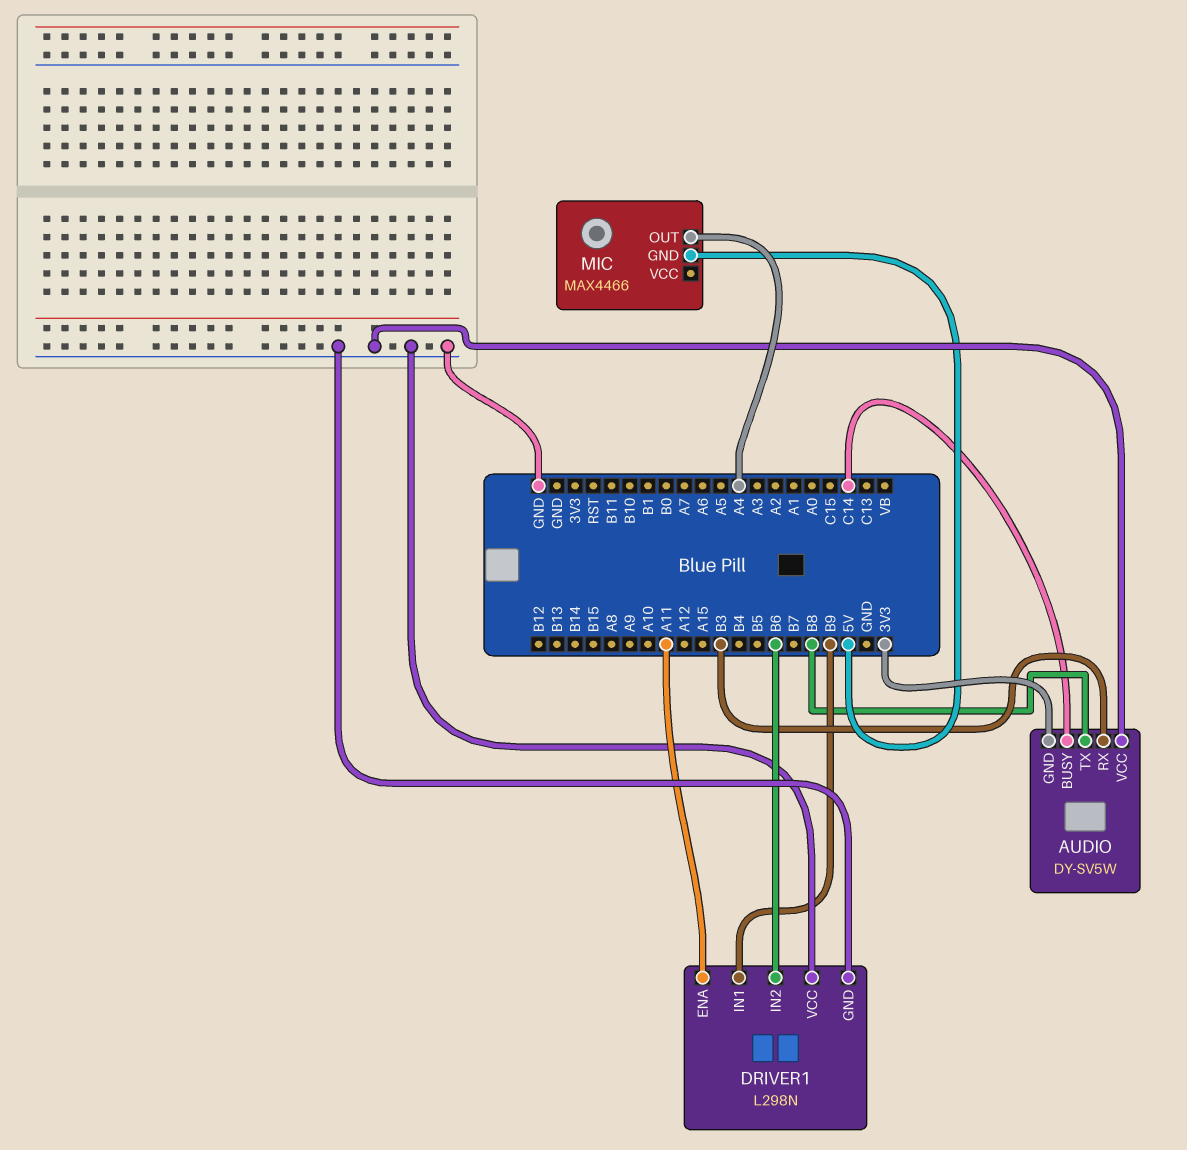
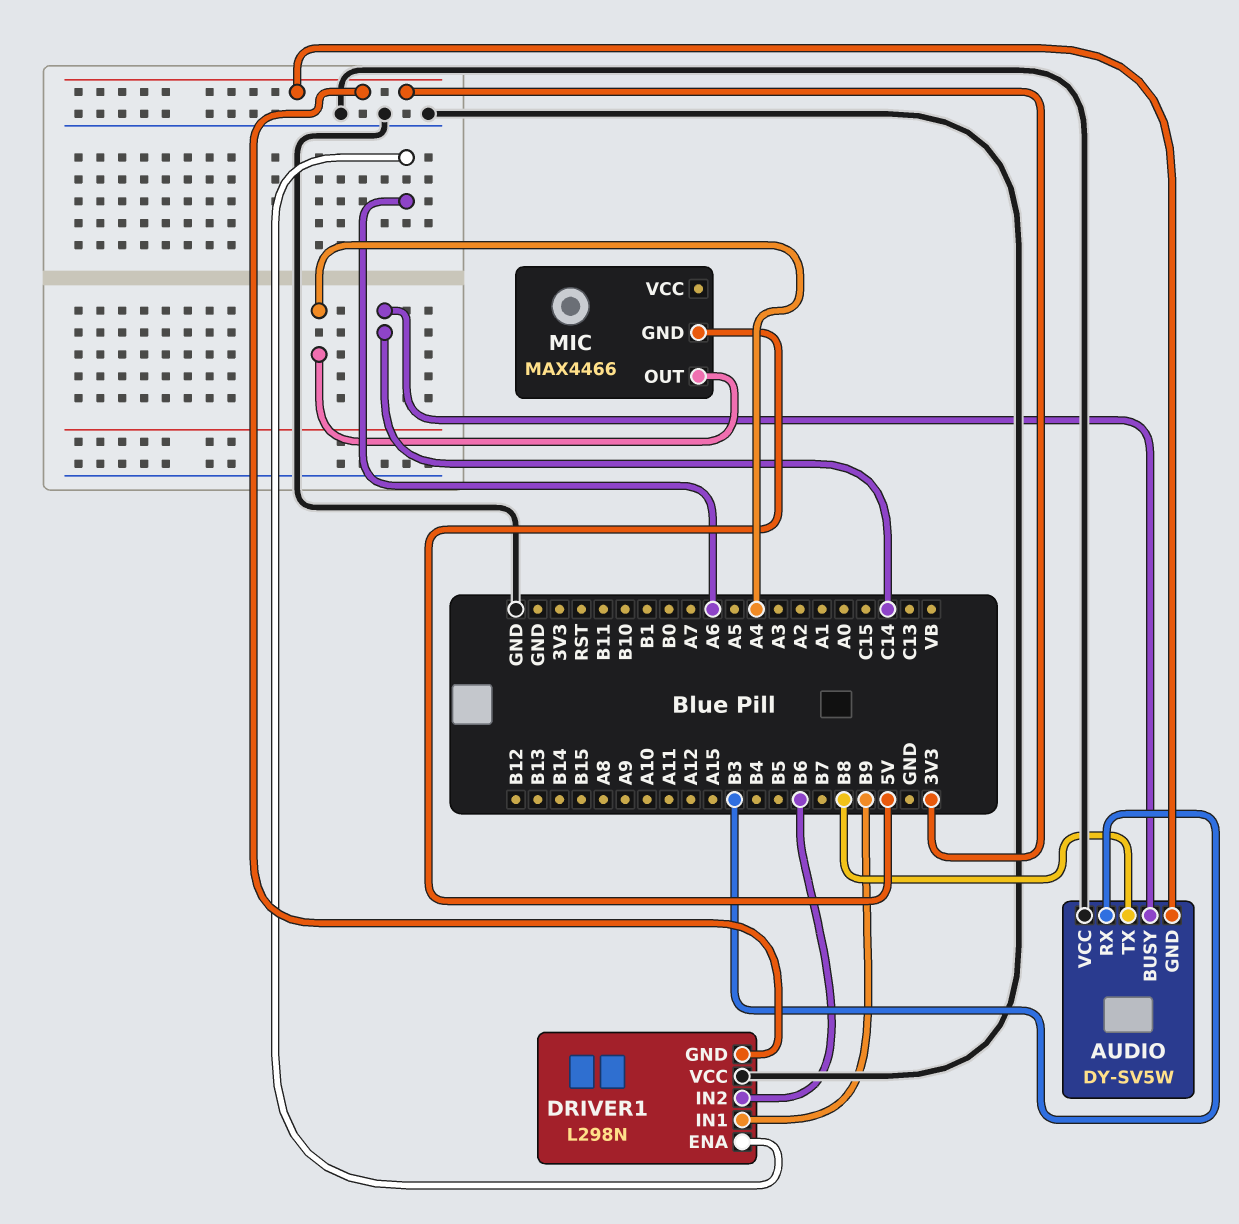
DRIVER1 pin ENA: A11 -> A6
DRIVER1 pin GND: GND -> 3V3

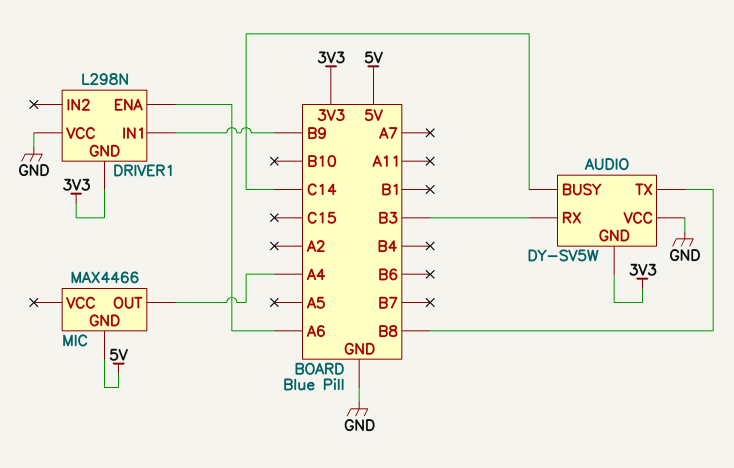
DRIVER1 pin IN2: B6 -> none

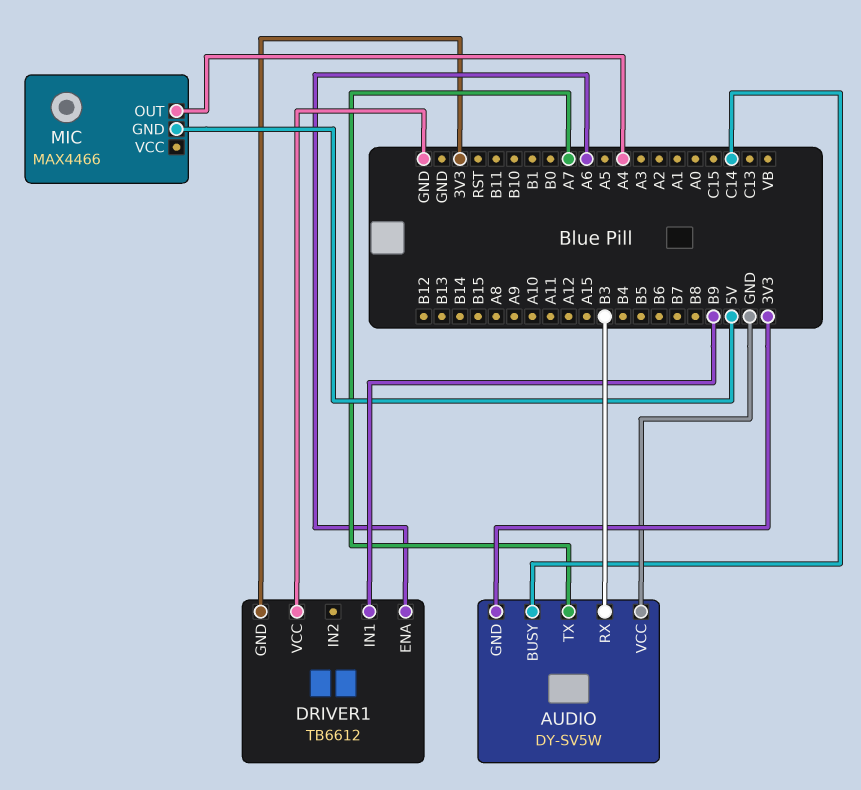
AUDIO pin TX: B8 -> A7
DRIVER1: L298N -> TB6612

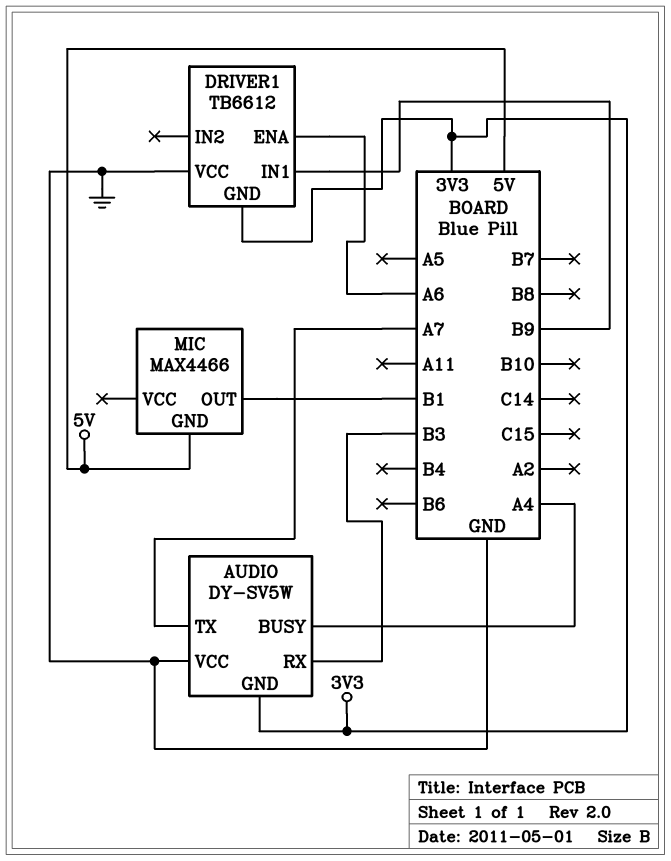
AUDIO pin BUSY: C14 -> A4
MIC pin OUT: A4 -> B1

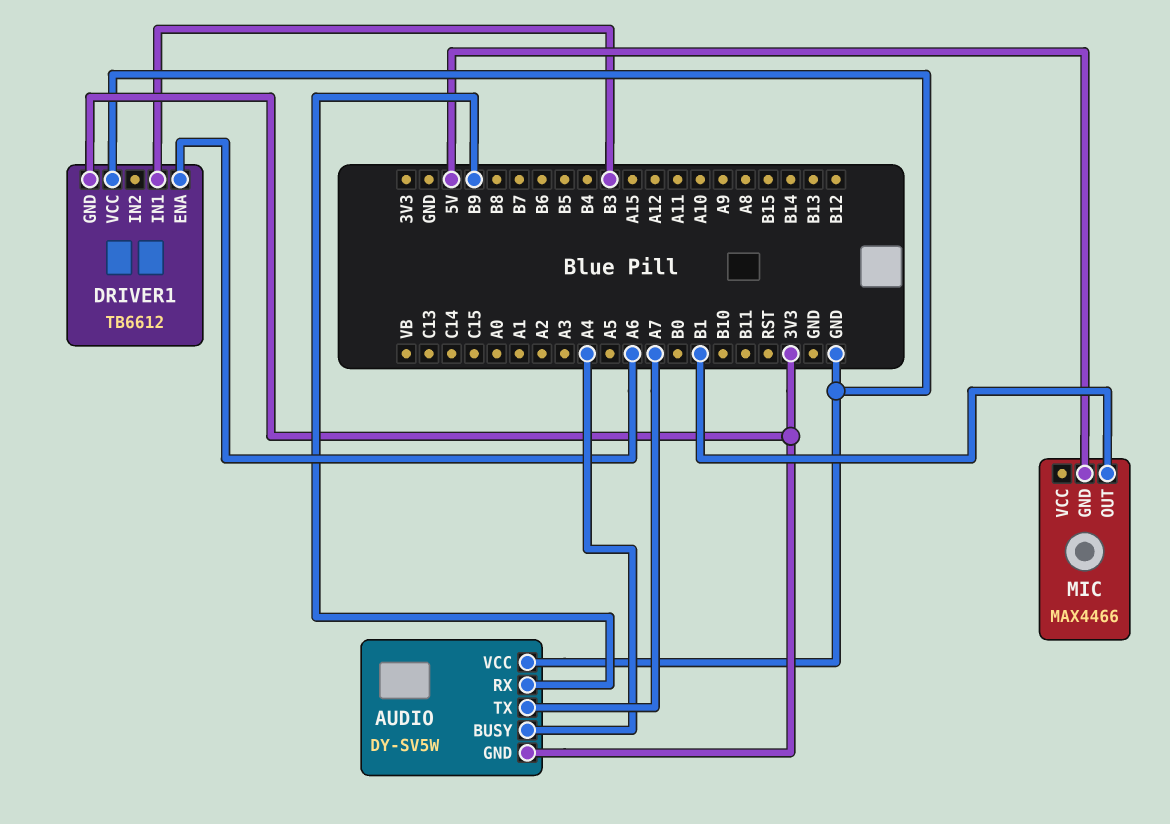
AUDIO pin RX: B3 -> B9
DRIVER1 pin IN1: B9 -> B3

